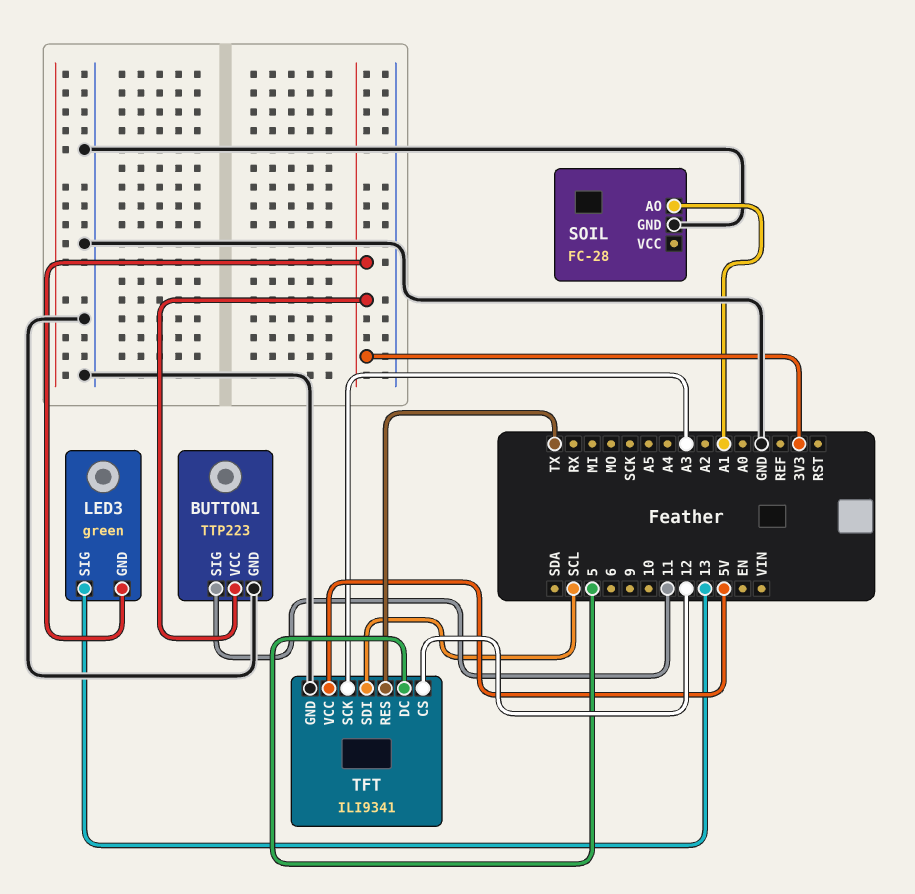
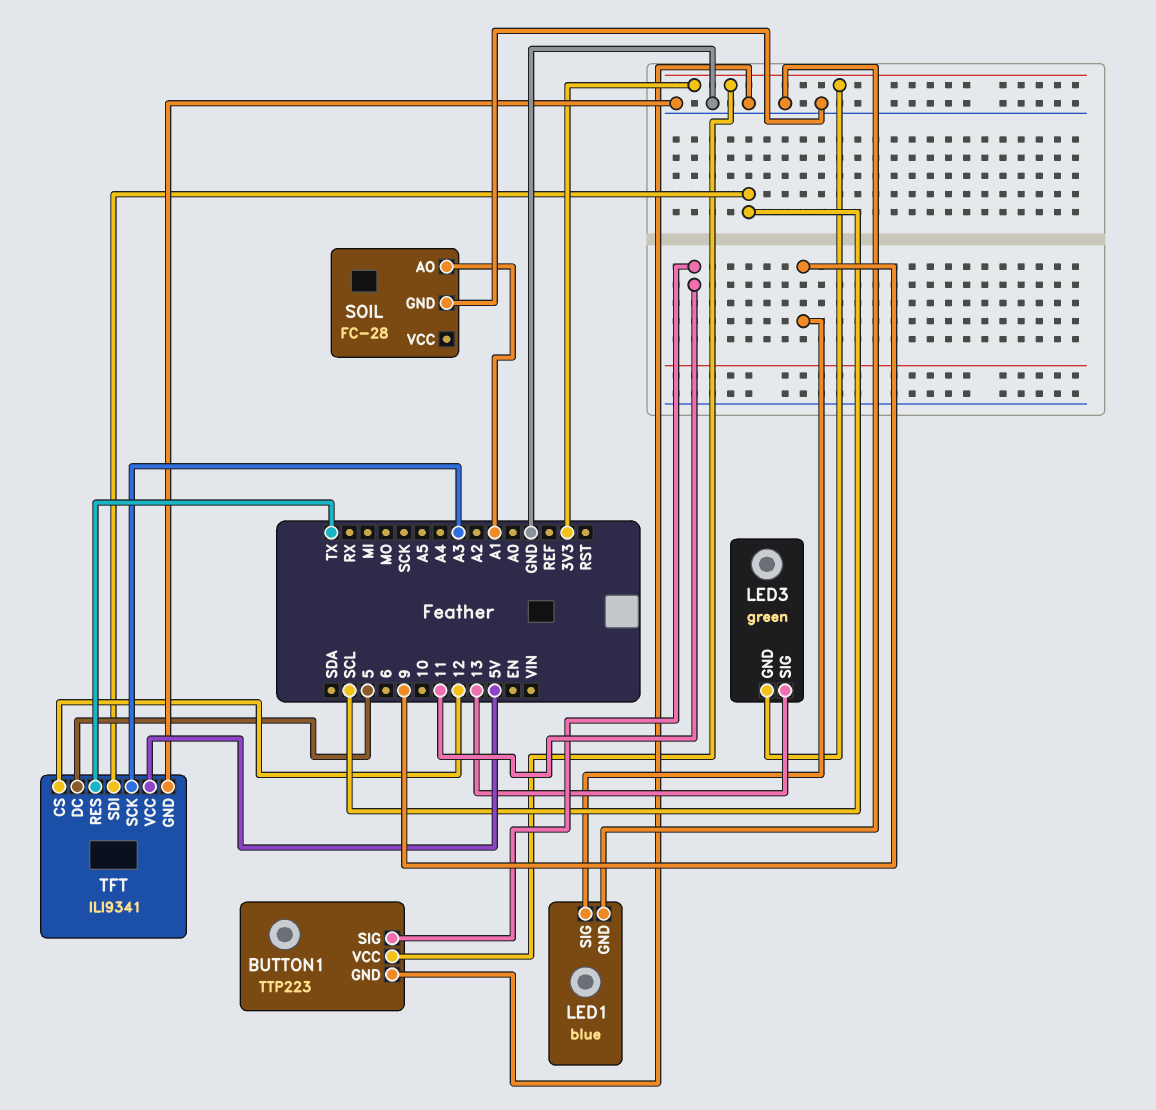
LED1: none -> blue
LED1 pin GND: none -> GND
LED1 pin SIG: none -> 9

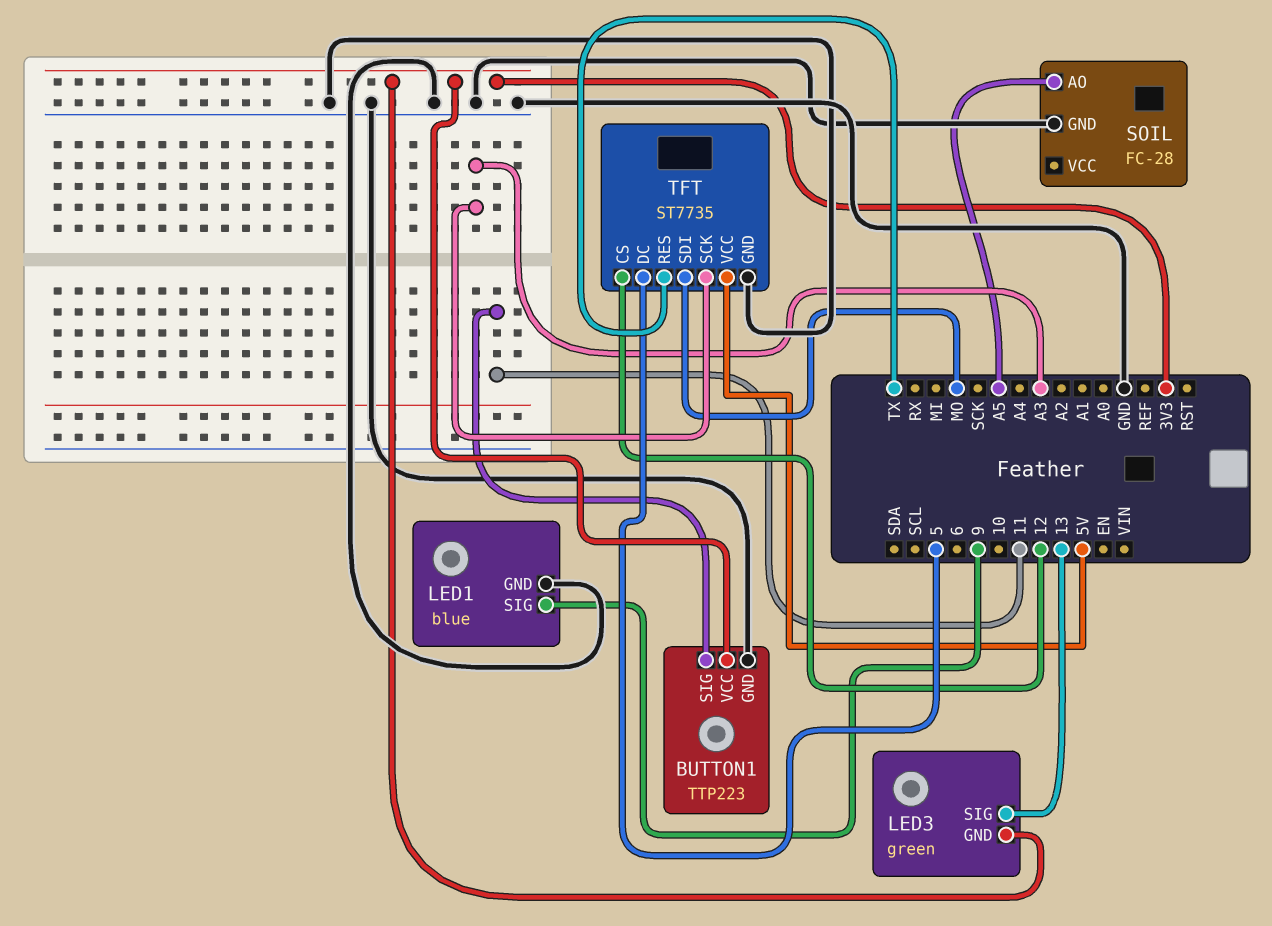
SOIL pin AO: A1 -> A5
TFT: ILI9341 -> ST7735
TFT pin SDI: SCL -> MO

